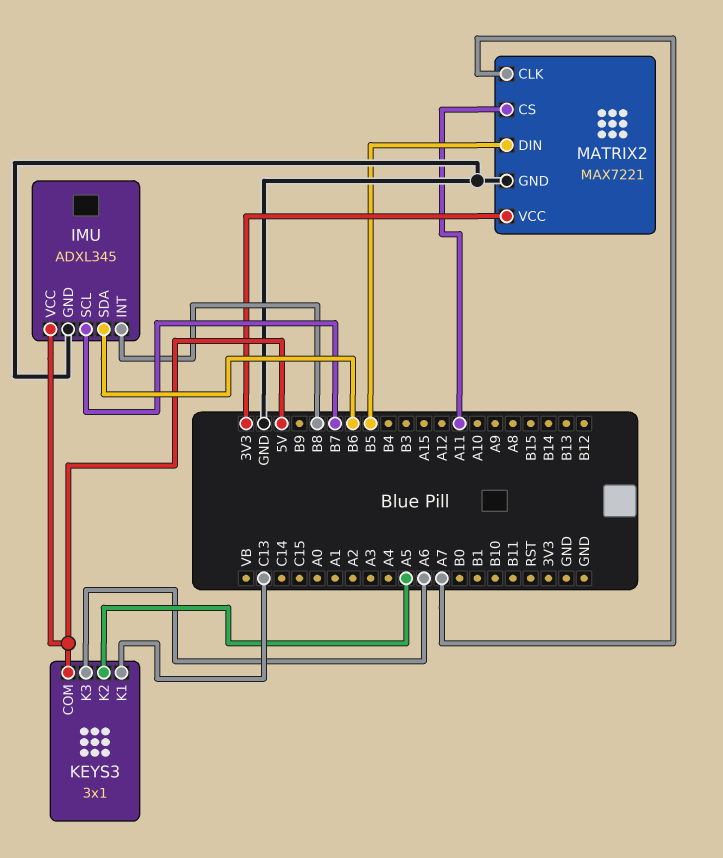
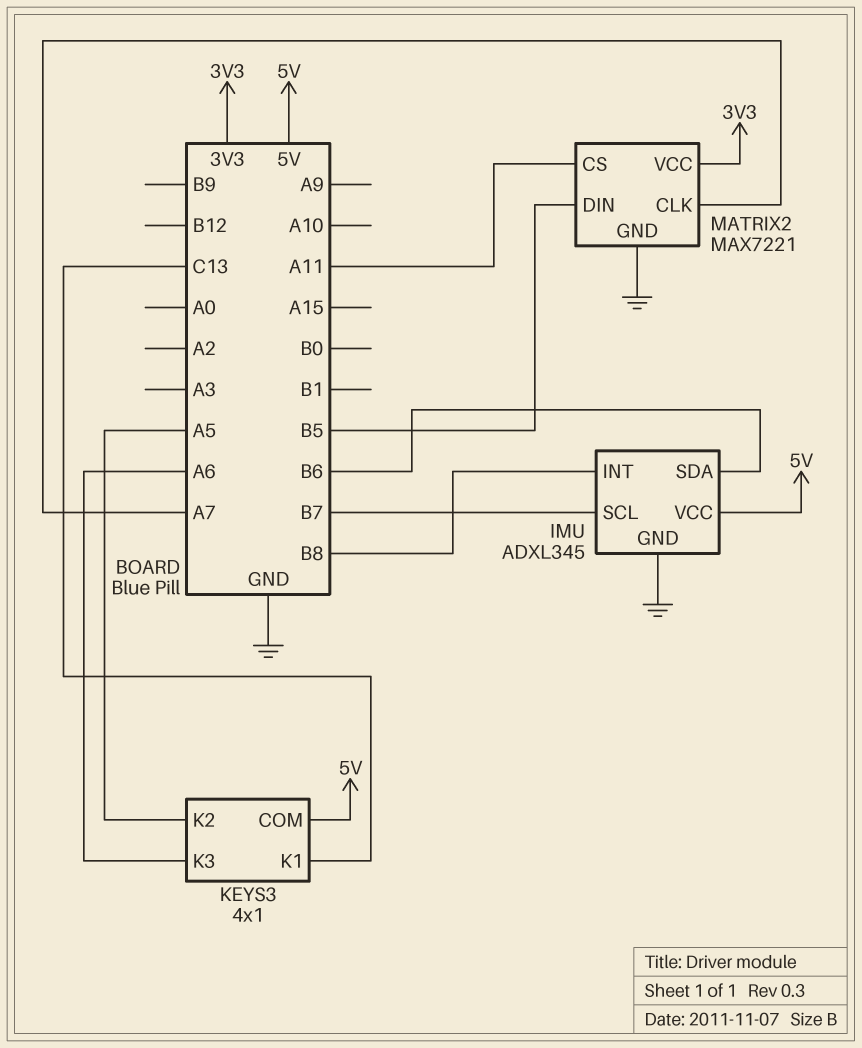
KEYS3: 3x1 -> 4x1

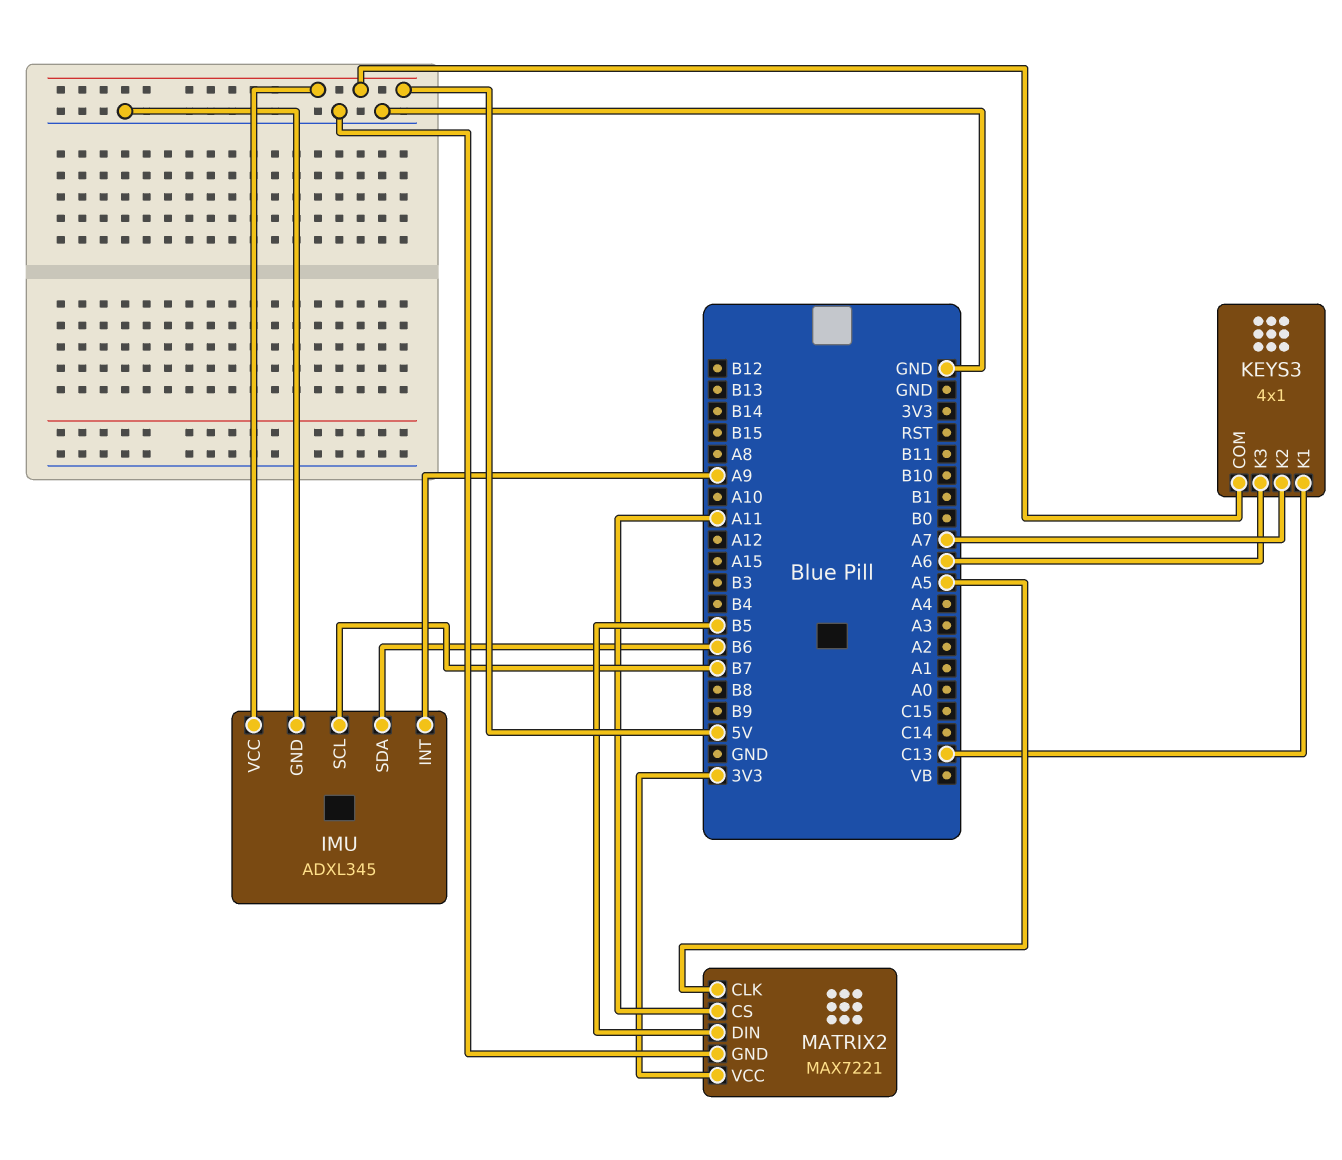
IMU pin INT: B8 -> A9
KEYS3 pin K2: A5 -> A7
MATRIX2 pin CLK: A7 -> A5

